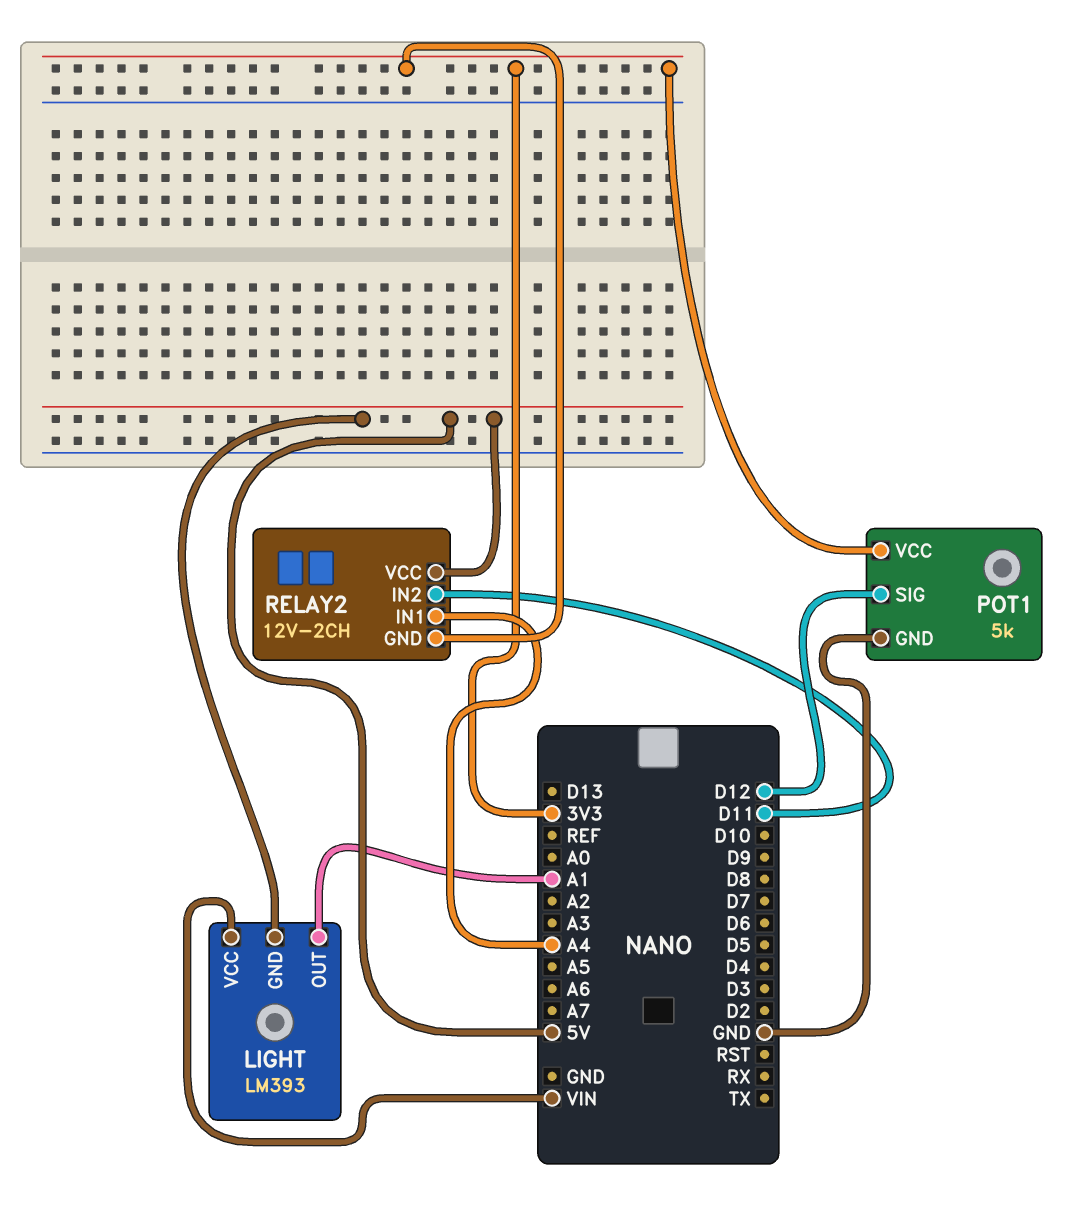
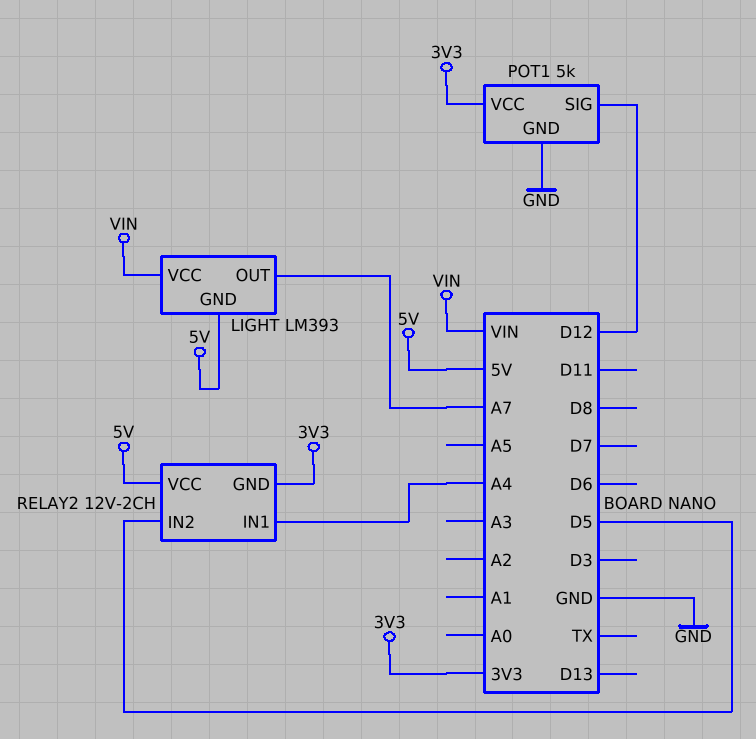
LIGHT pin OUT: A1 -> A7
RELAY2 pin IN2: D11 -> D5

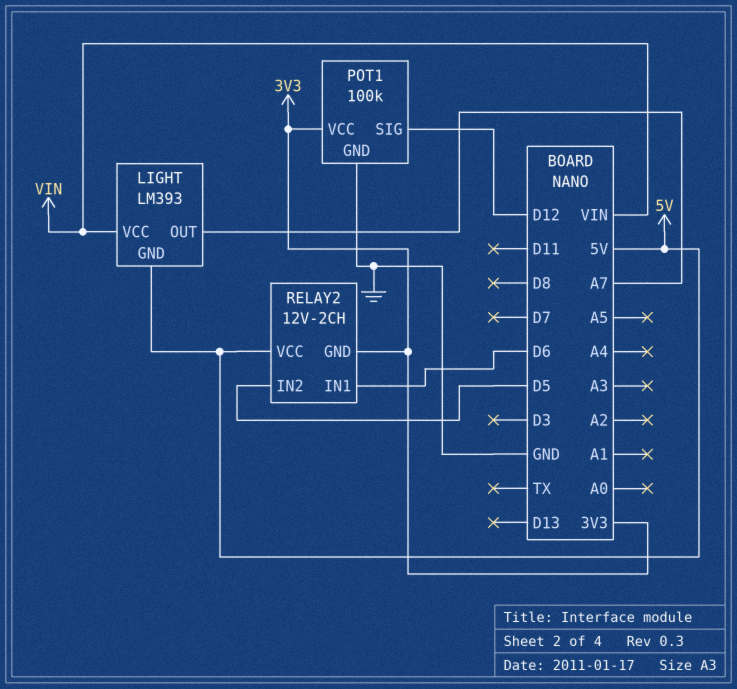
POT1: 5k -> 100k
RELAY2 pin IN1: A4 -> D6

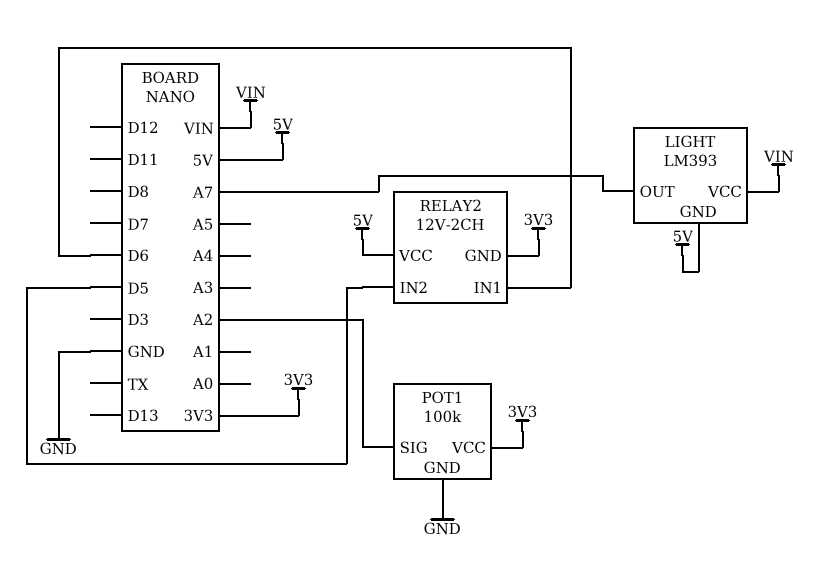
POT1 pin SIG: D12 -> A2

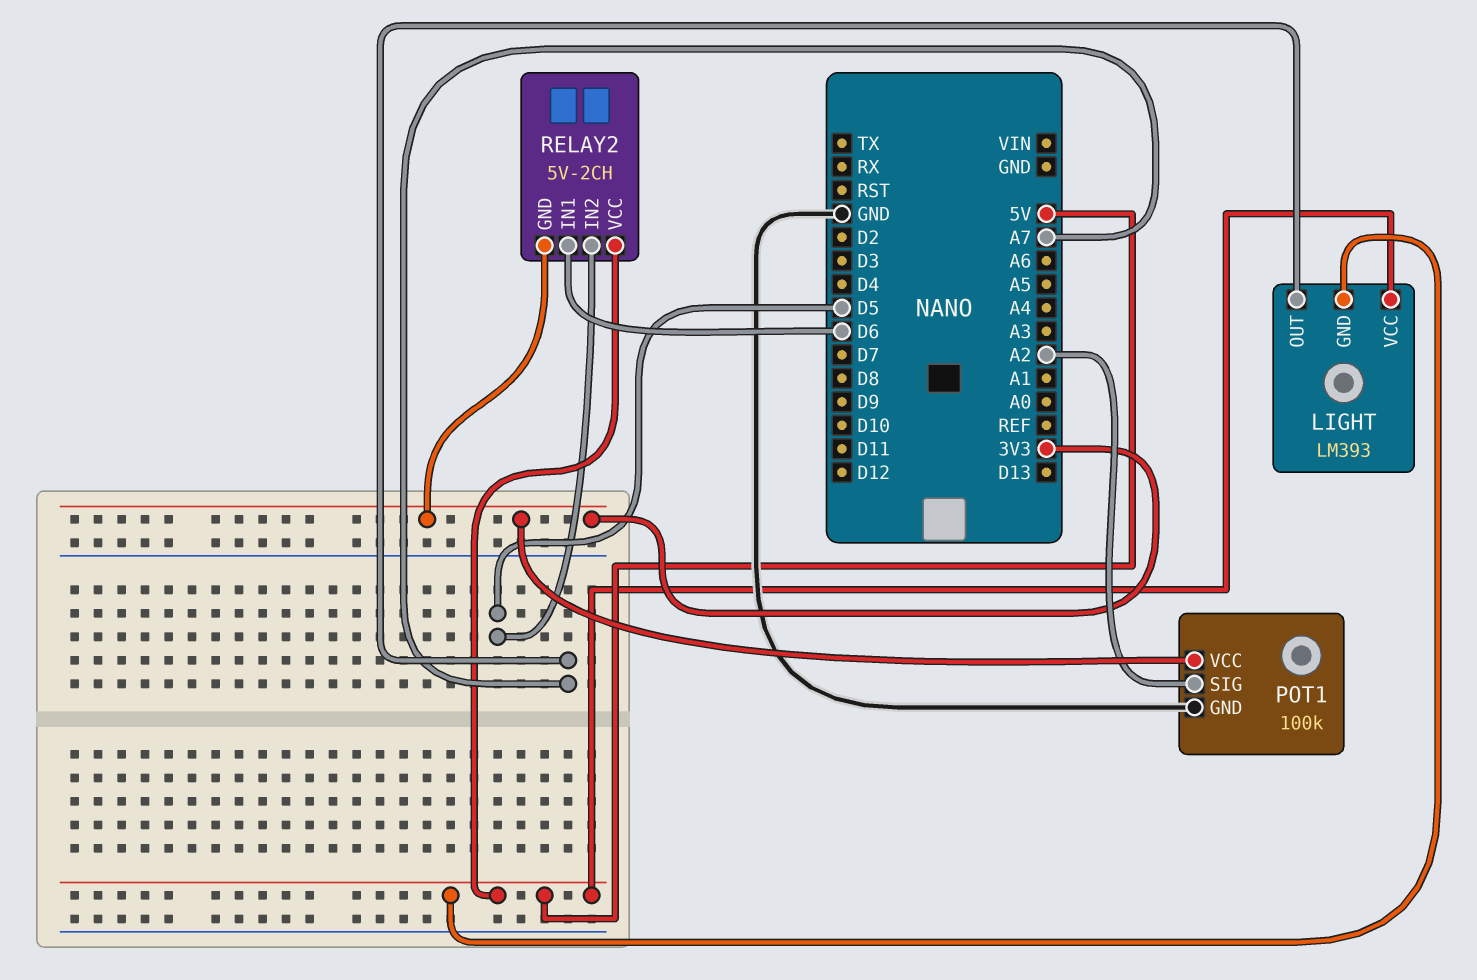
LIGHT pin VCC: VIN -> 5V
RELAY2: 12V-2CH -> 5V-2CH

